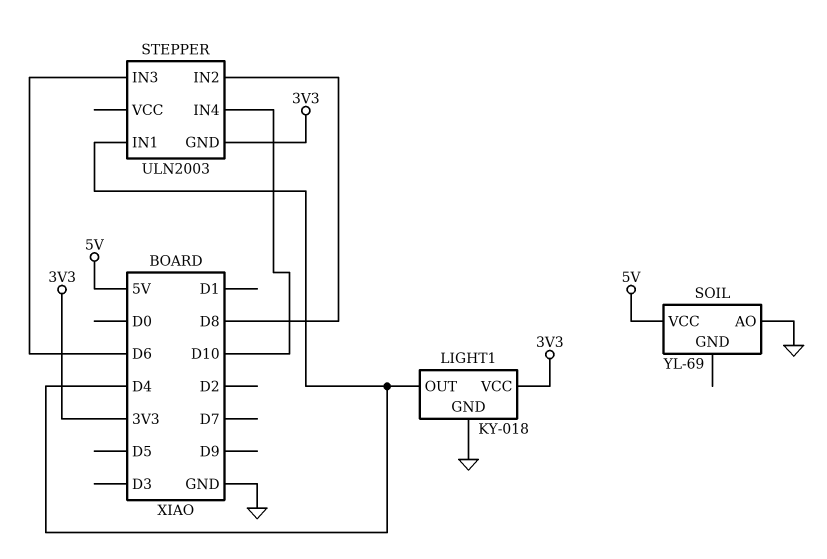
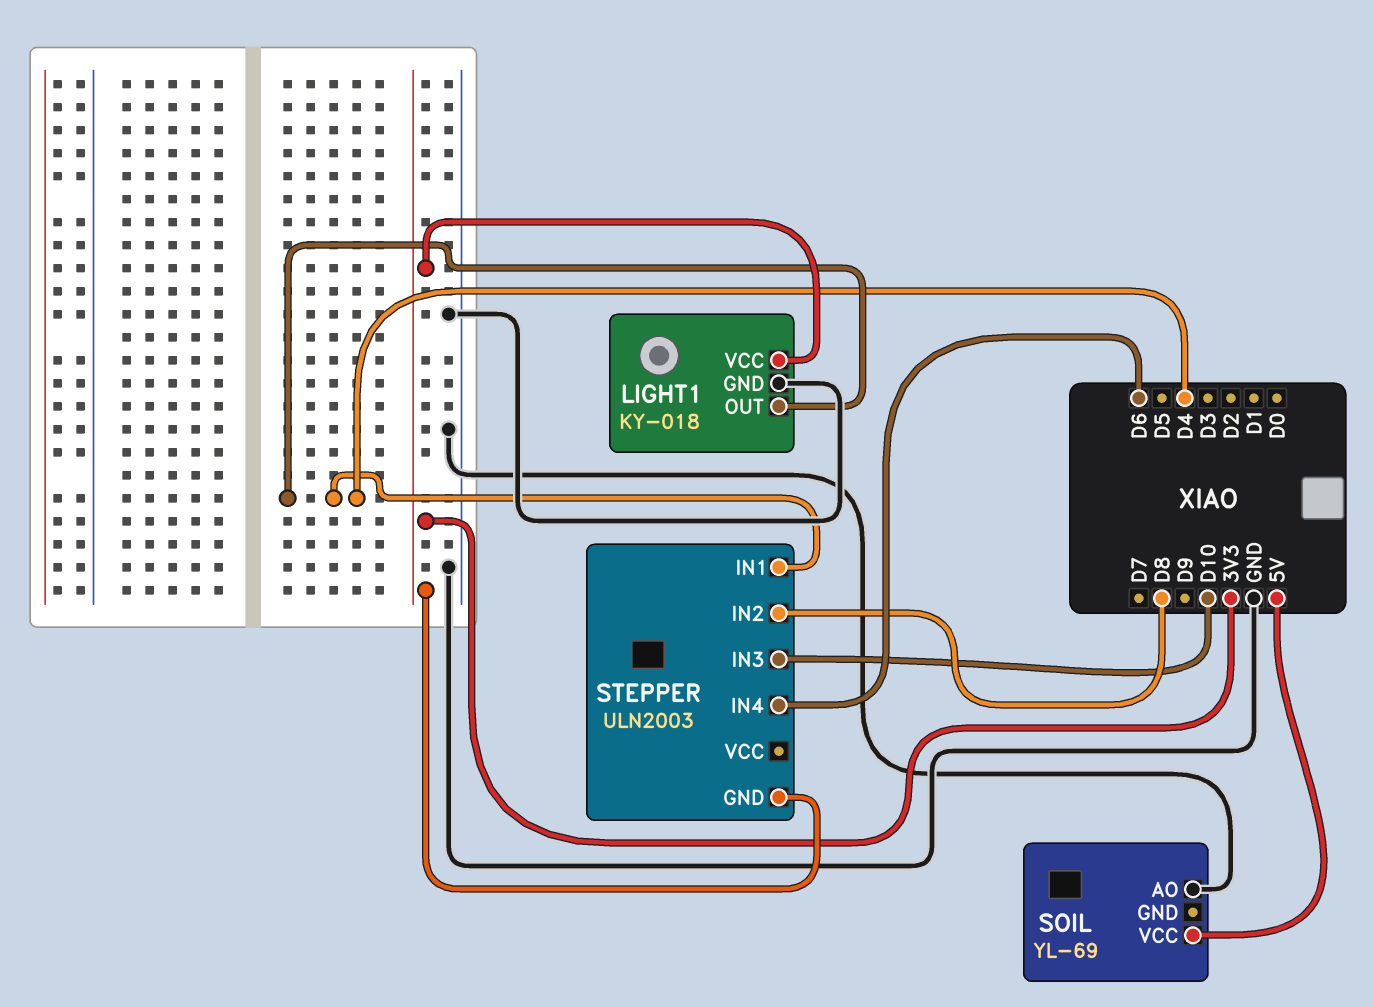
STEPPER pin IN3: D6 -> D10
STEPPER pin IN4: D10 -> D6

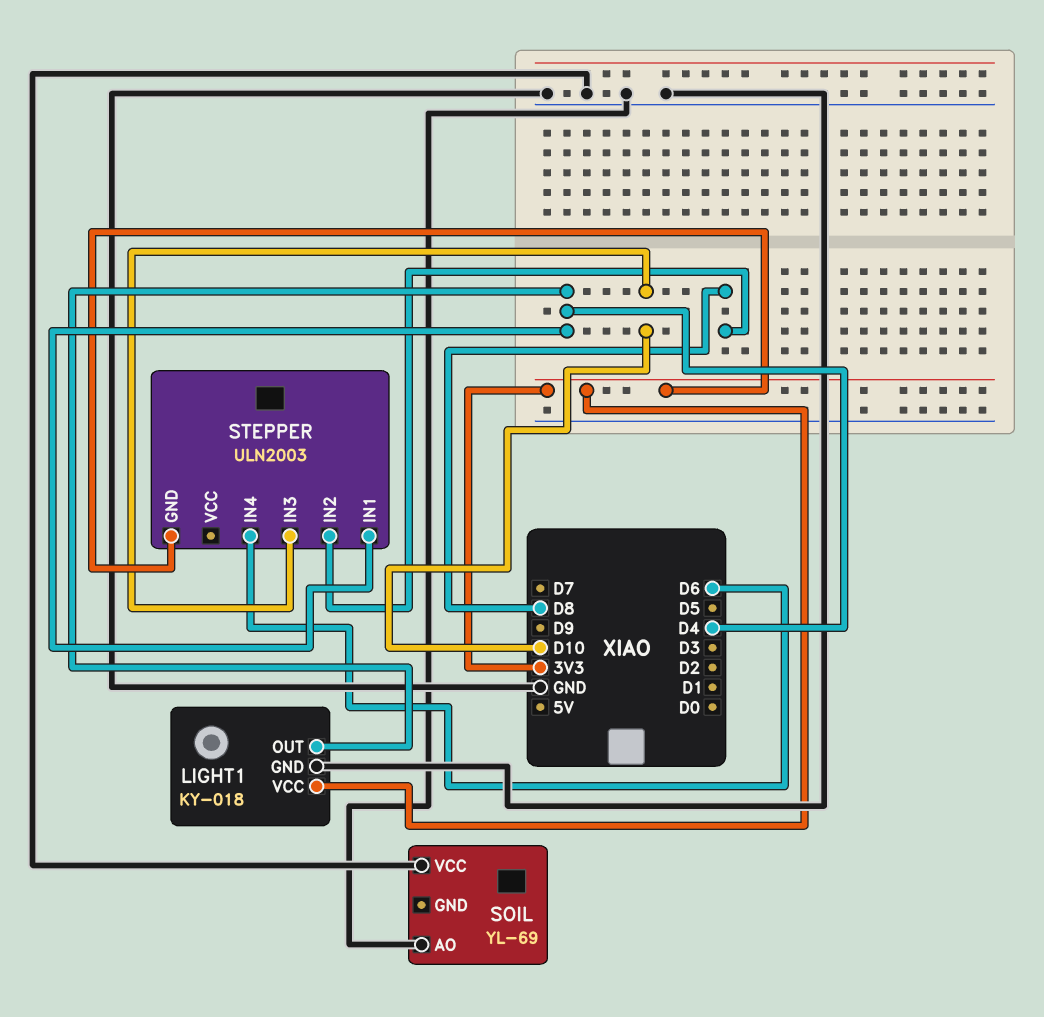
SOIL pin VCC: 5V -> GND

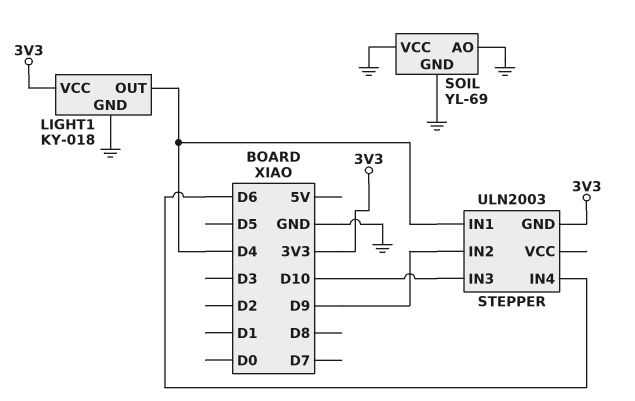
SOIL pin GND: none -> GND
STEPPER pin IN2: D8 -> D9

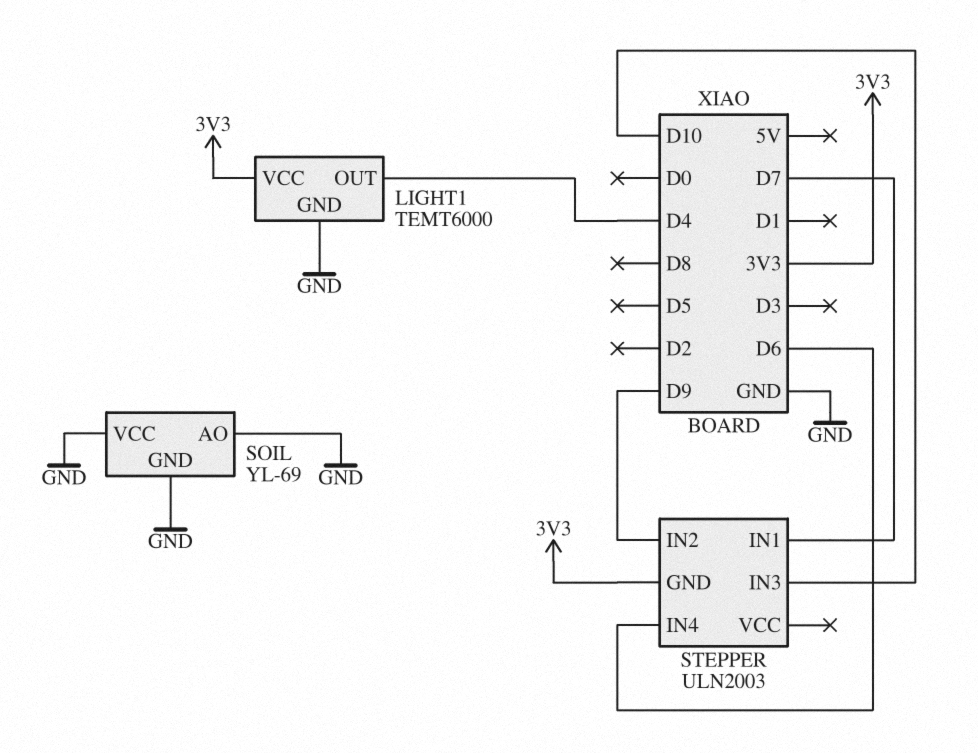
LIGHT1: KY-018 -> TEMT6000
STEPPER pin IN1: D4 -> D7

